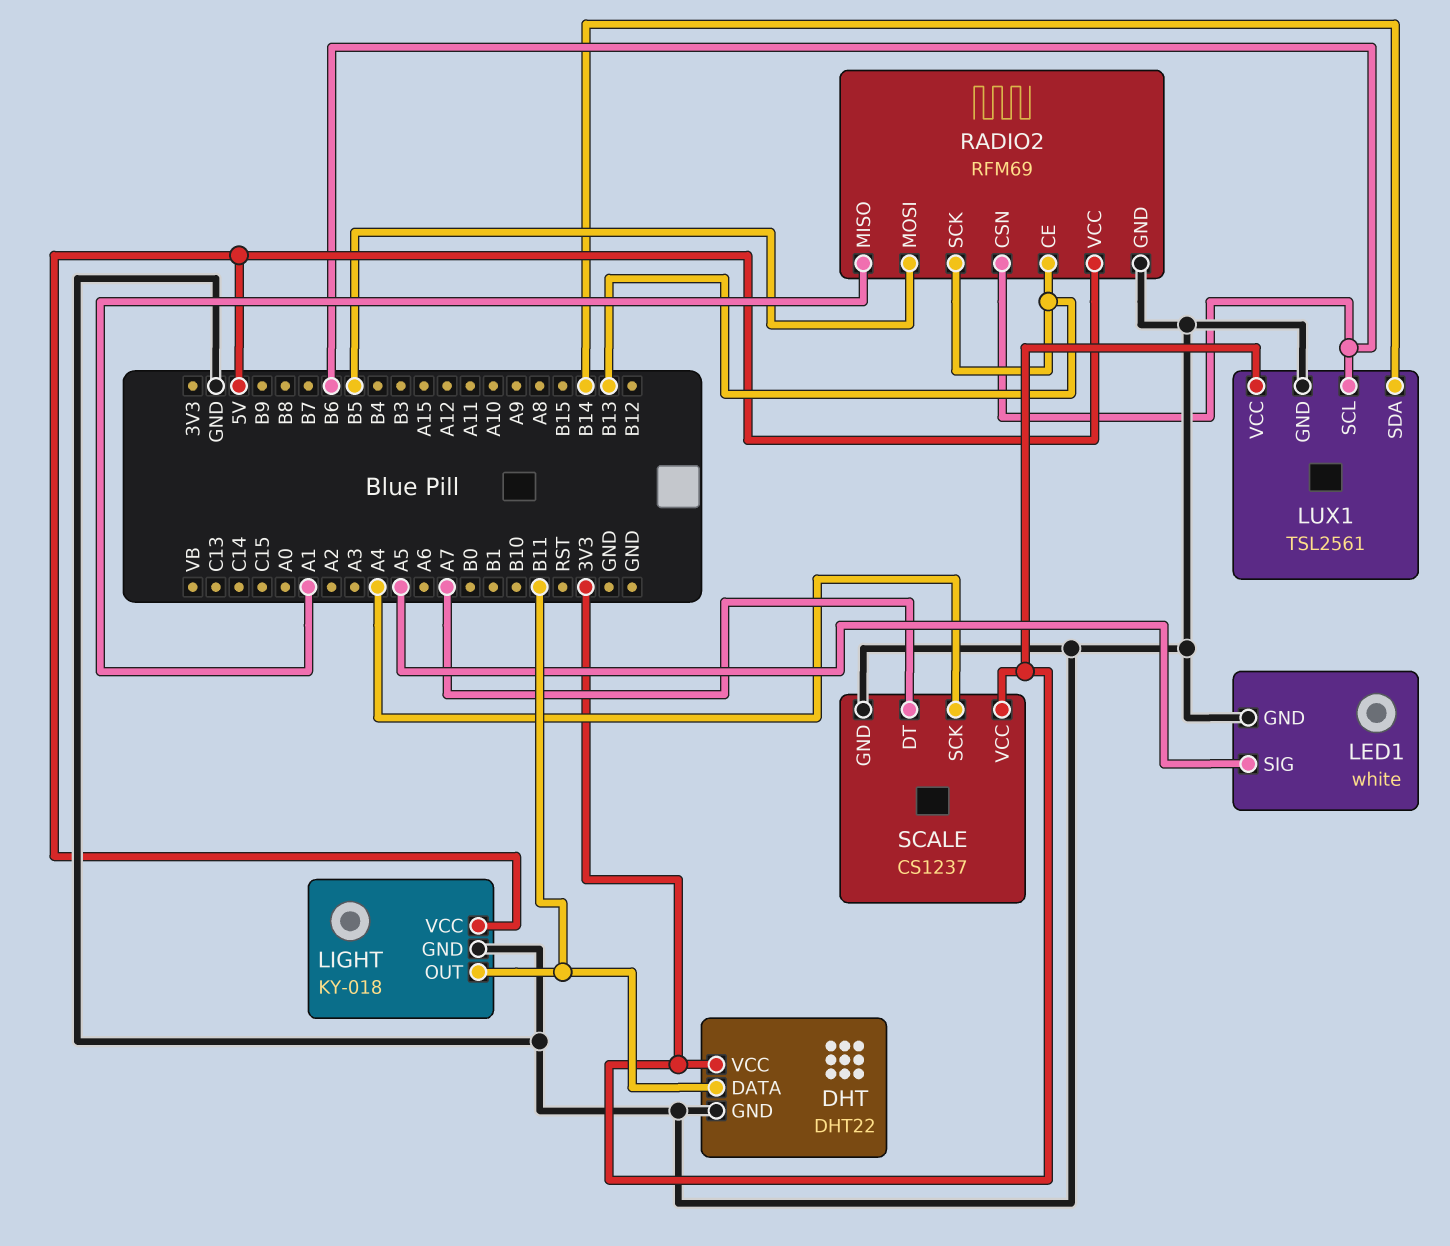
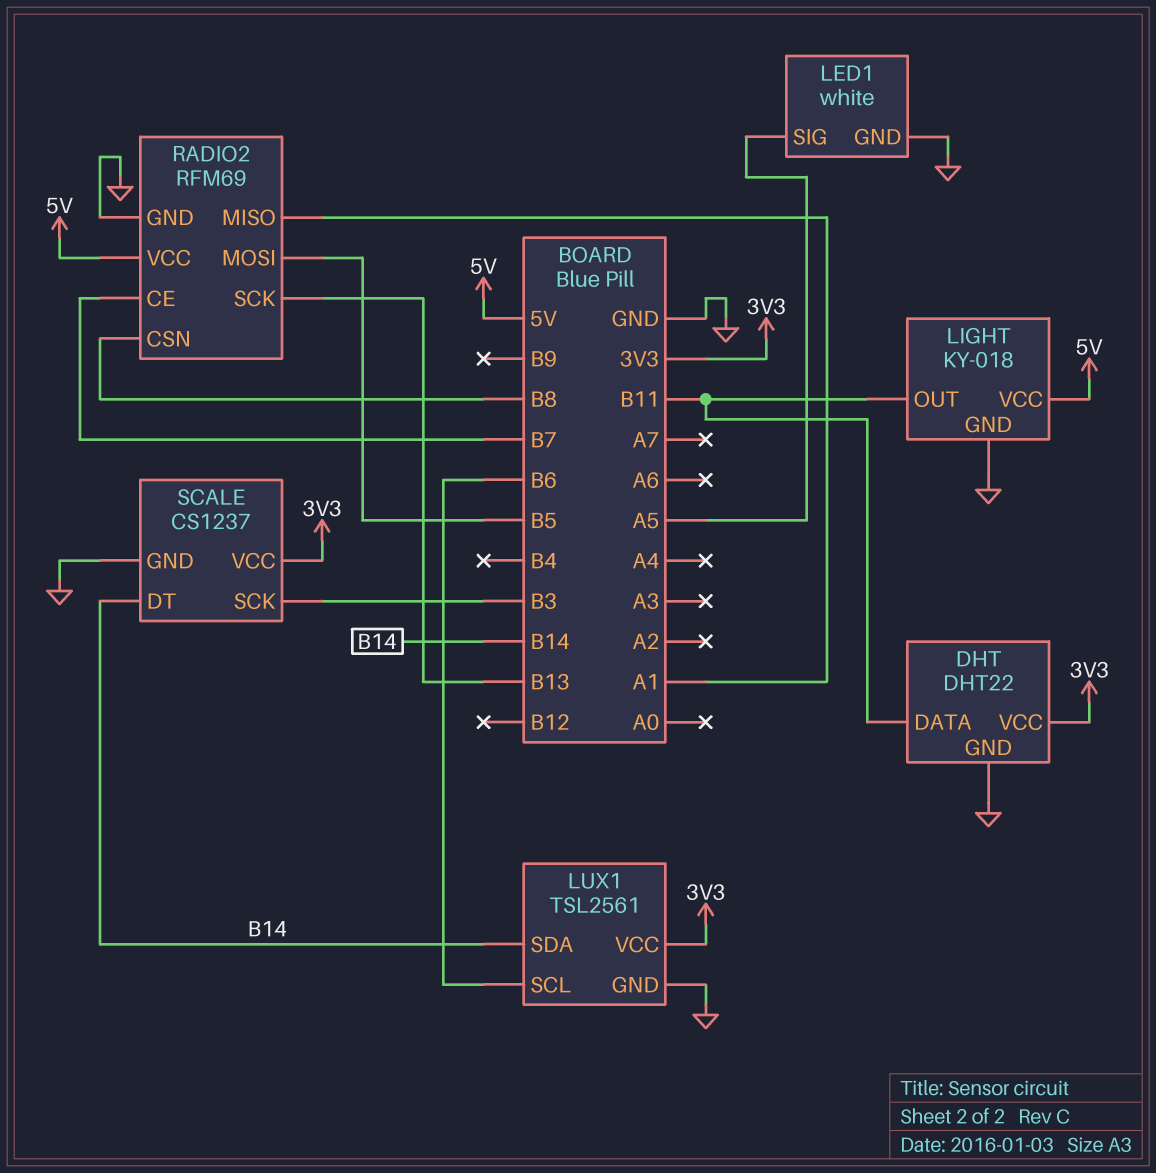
RADIO2 pin CE: B13 -> B7
RADIO2 pin CSN: B6 -> B8
SCALE pin DT: A7 -> B14
SCALE pin SCK: A4 -> B3

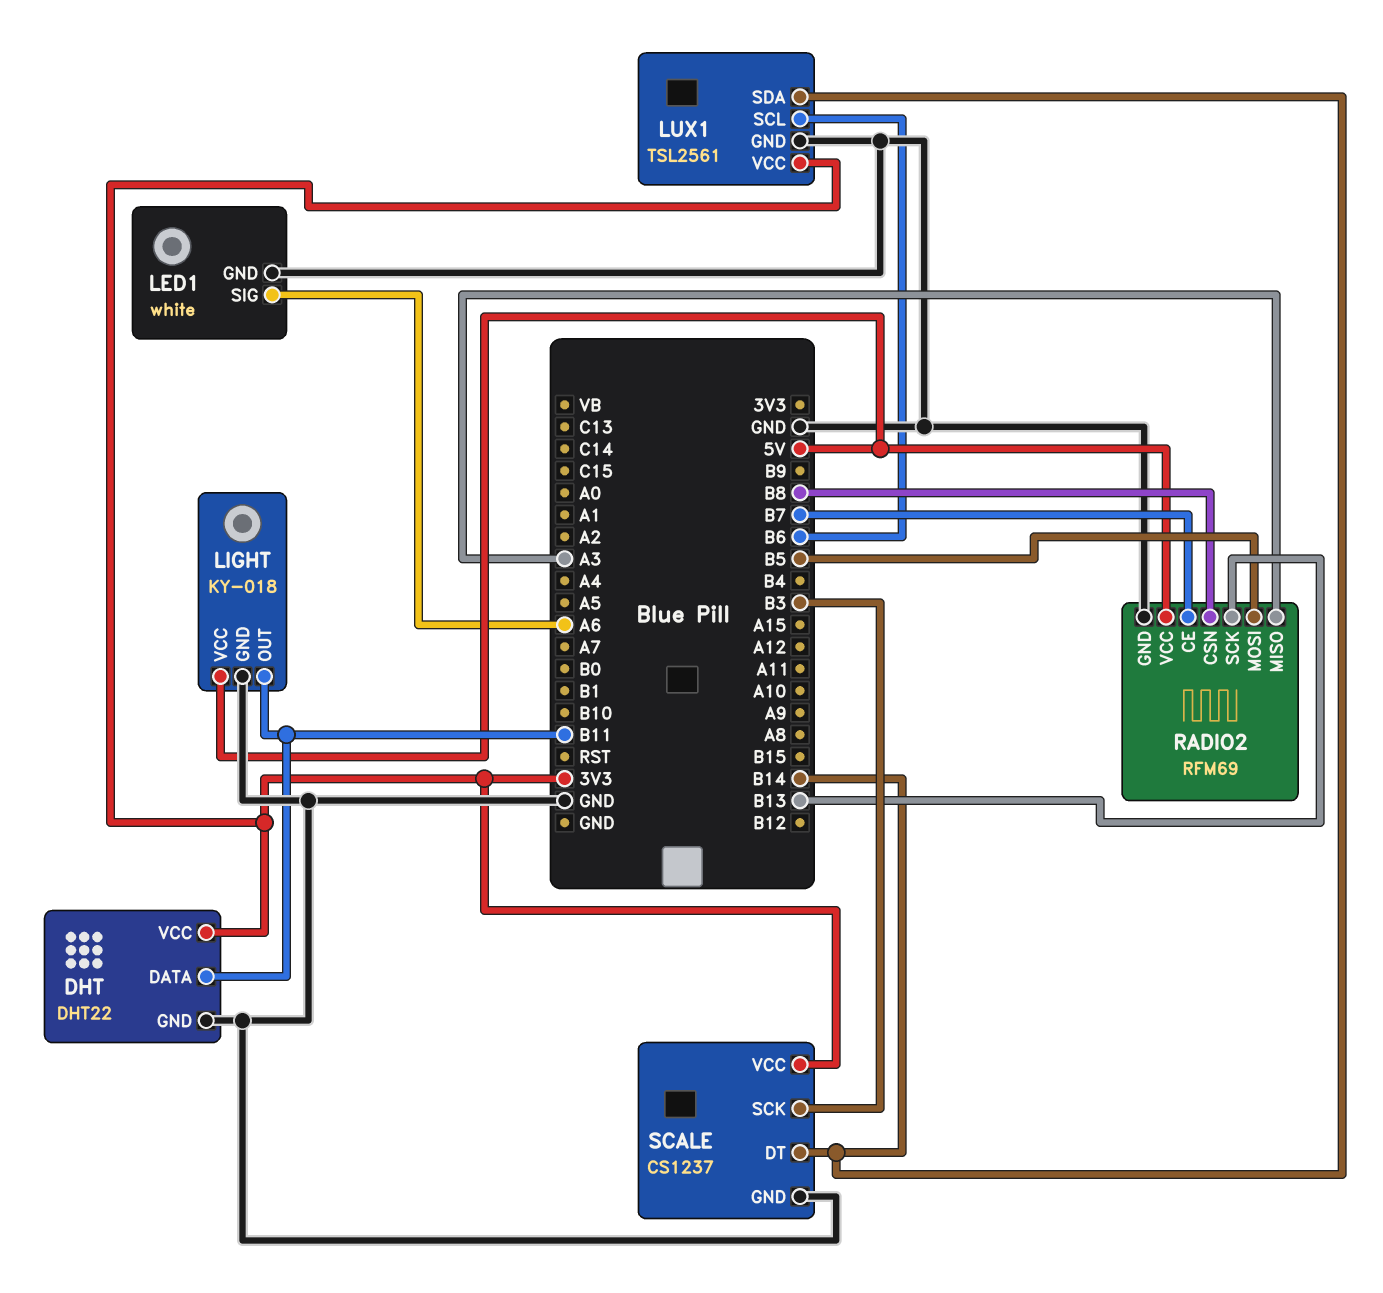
LED1 pin SIG: A5 -> A6
RADIO2 pin MISO: A1 -> A3

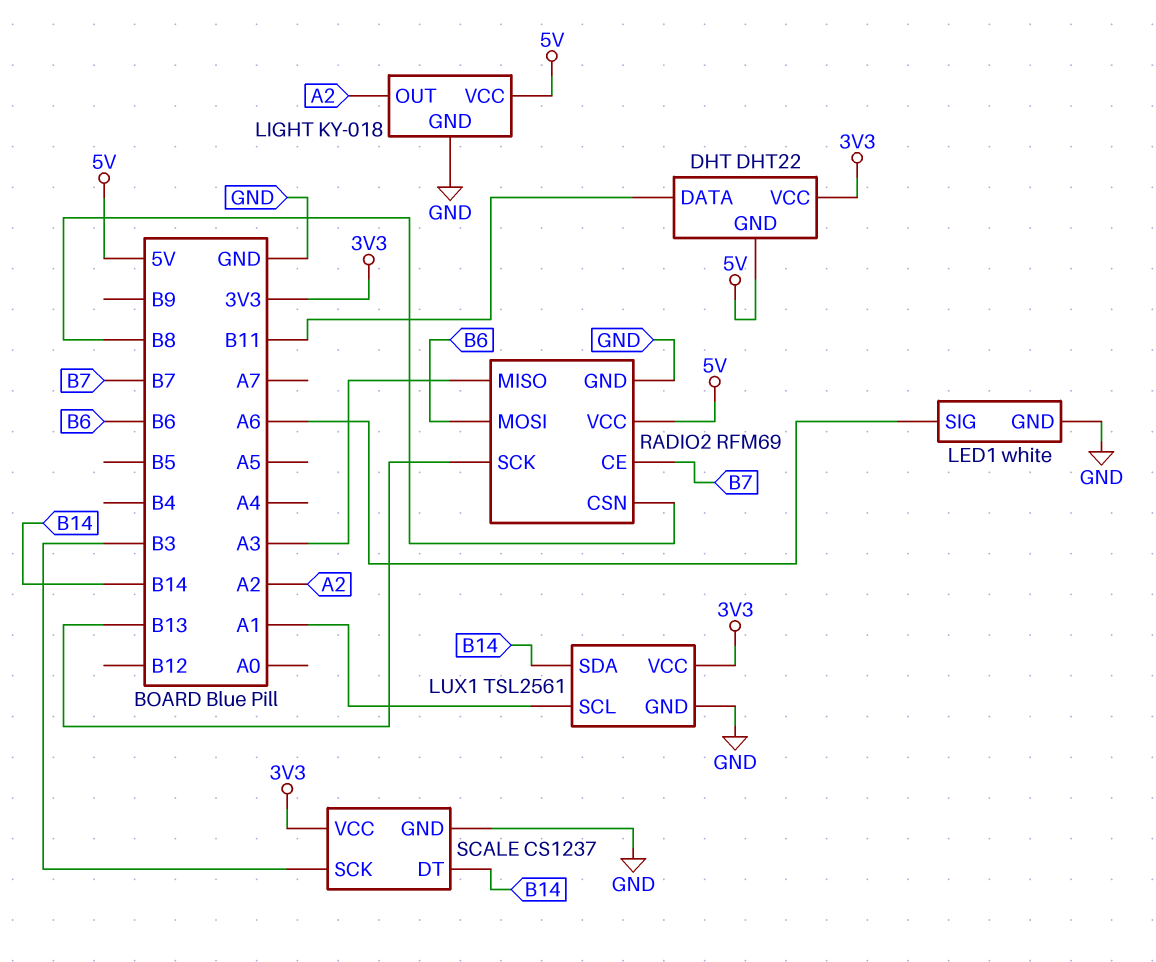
DHT pin GND: GND -> 5V
LIGHT pin OUT: B11 -> A2
LUX1 pin SCL: B6 -> A1
RADIO2 pin MOSI: B5 -> B6

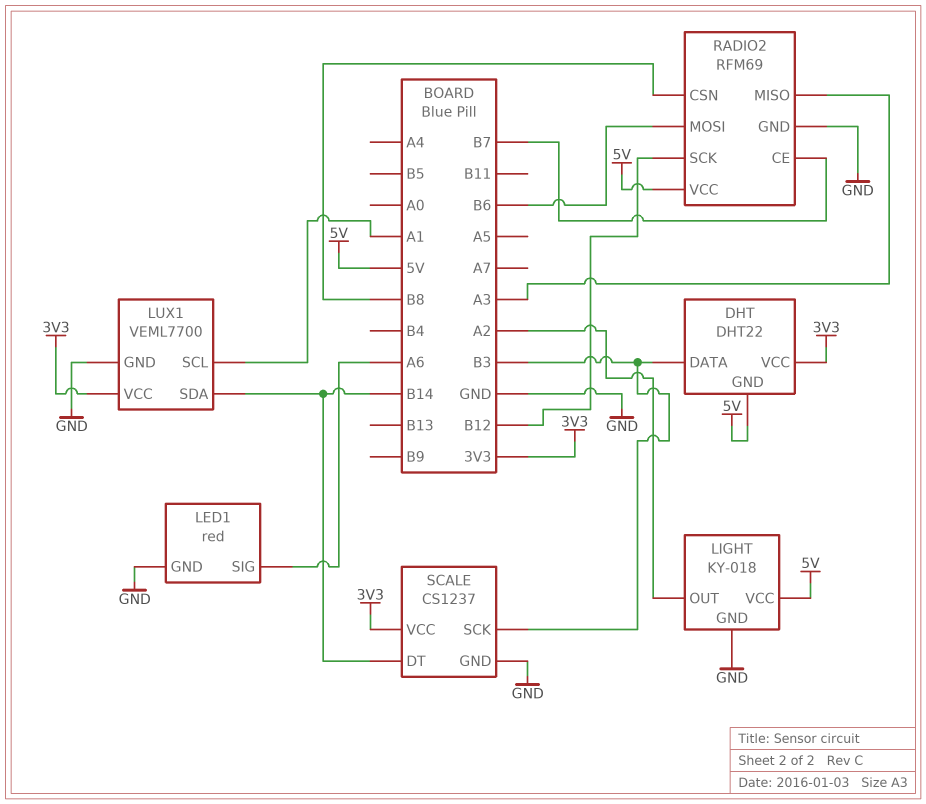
DHT pin DATA: B11 -> B3
LED1: white -> red
LUX1: TSL2561 -> VEML7700
RADIO2 pin SCK: B13 -> B12

